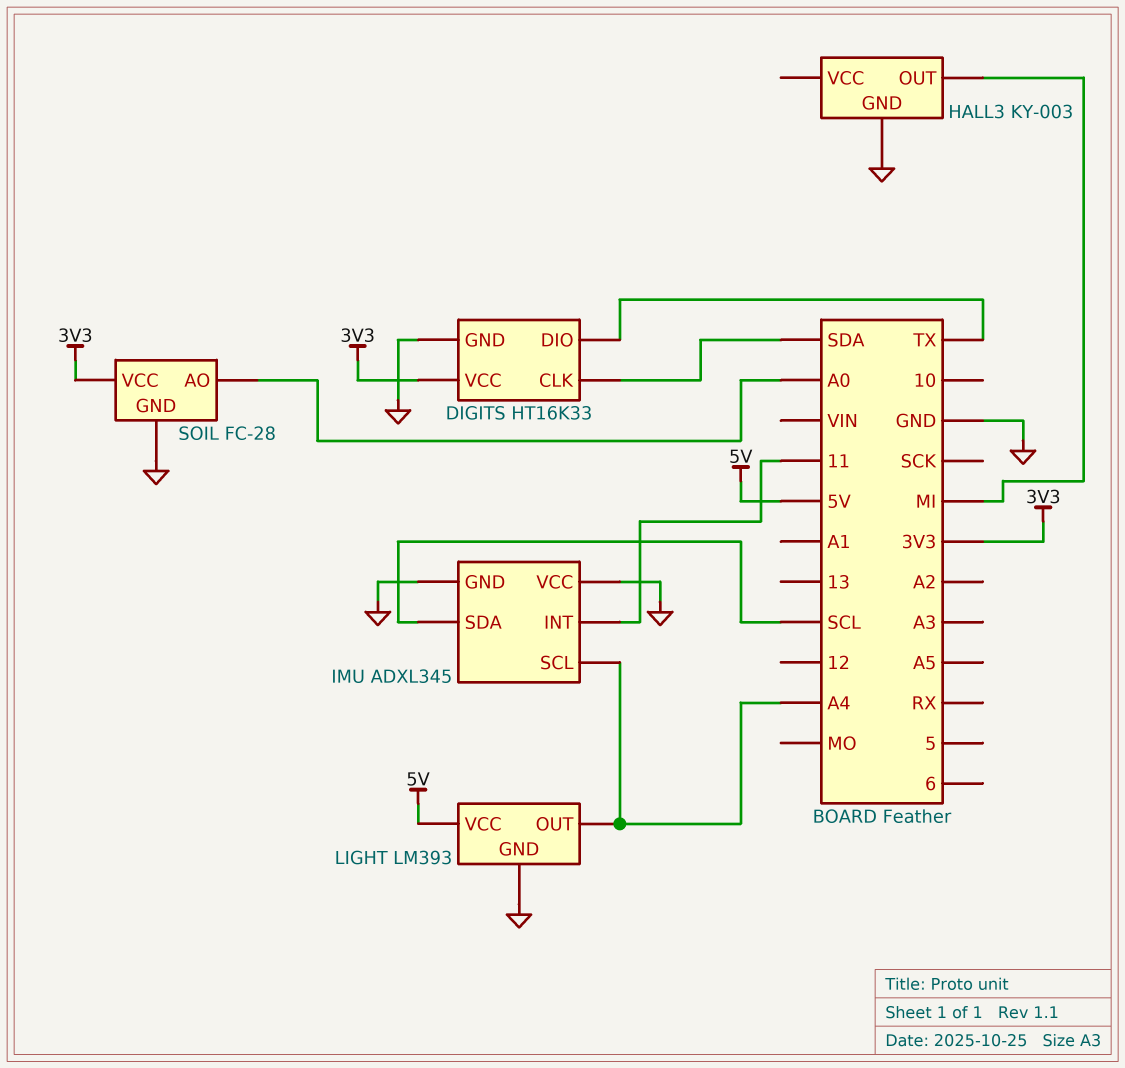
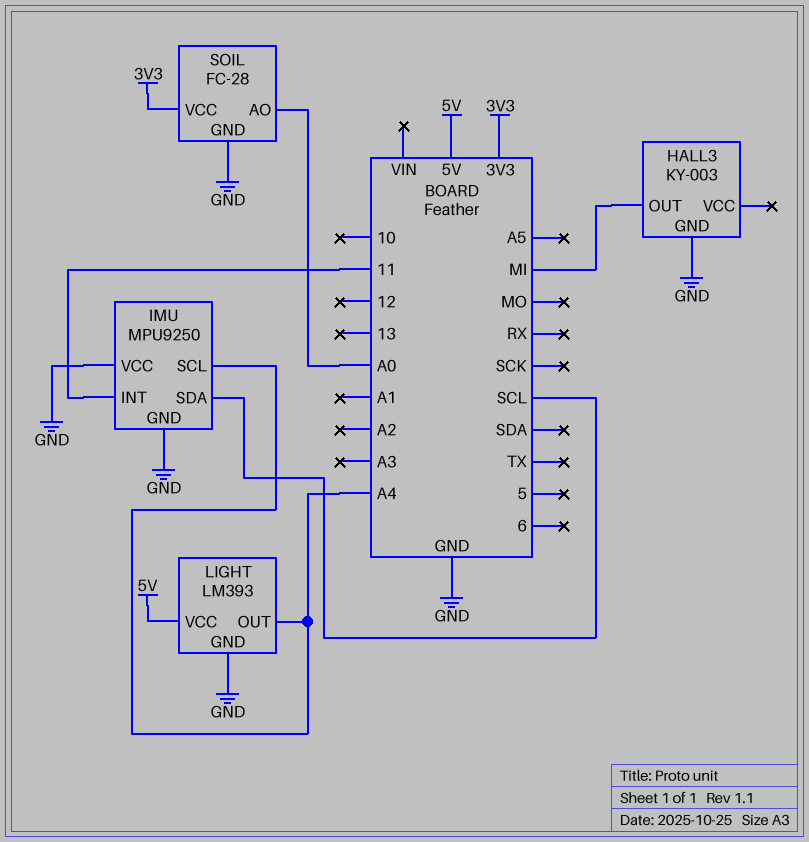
DIGITS: HT16K33 -> none
DIGITS pin CLK: SDA -> none
DIGITS pin DIO: TX -> none
DIGITS pin GND: GND -> none
DIGITS pin VCC: 3V3 -> none
IMU: ADXL345 -> MPU9250

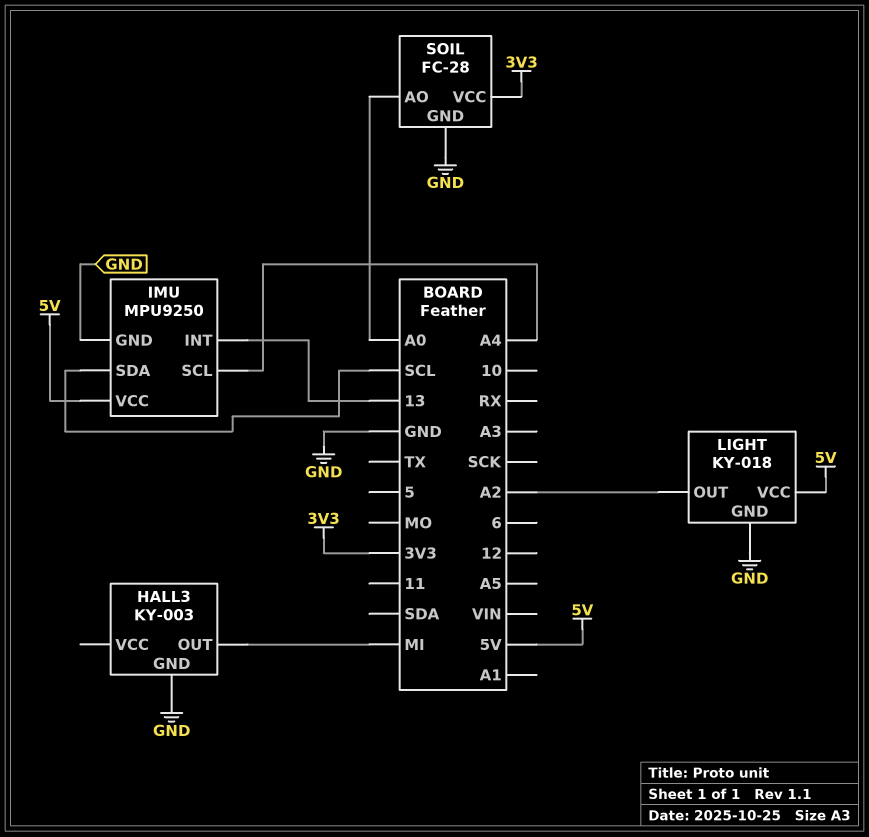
IMU pin INT: 11 -> 13
IMU pin VCC: GND -> 5V
LIGHT: LM393 -> KY-018
LIGHT pin OUT: A4 -> A2

